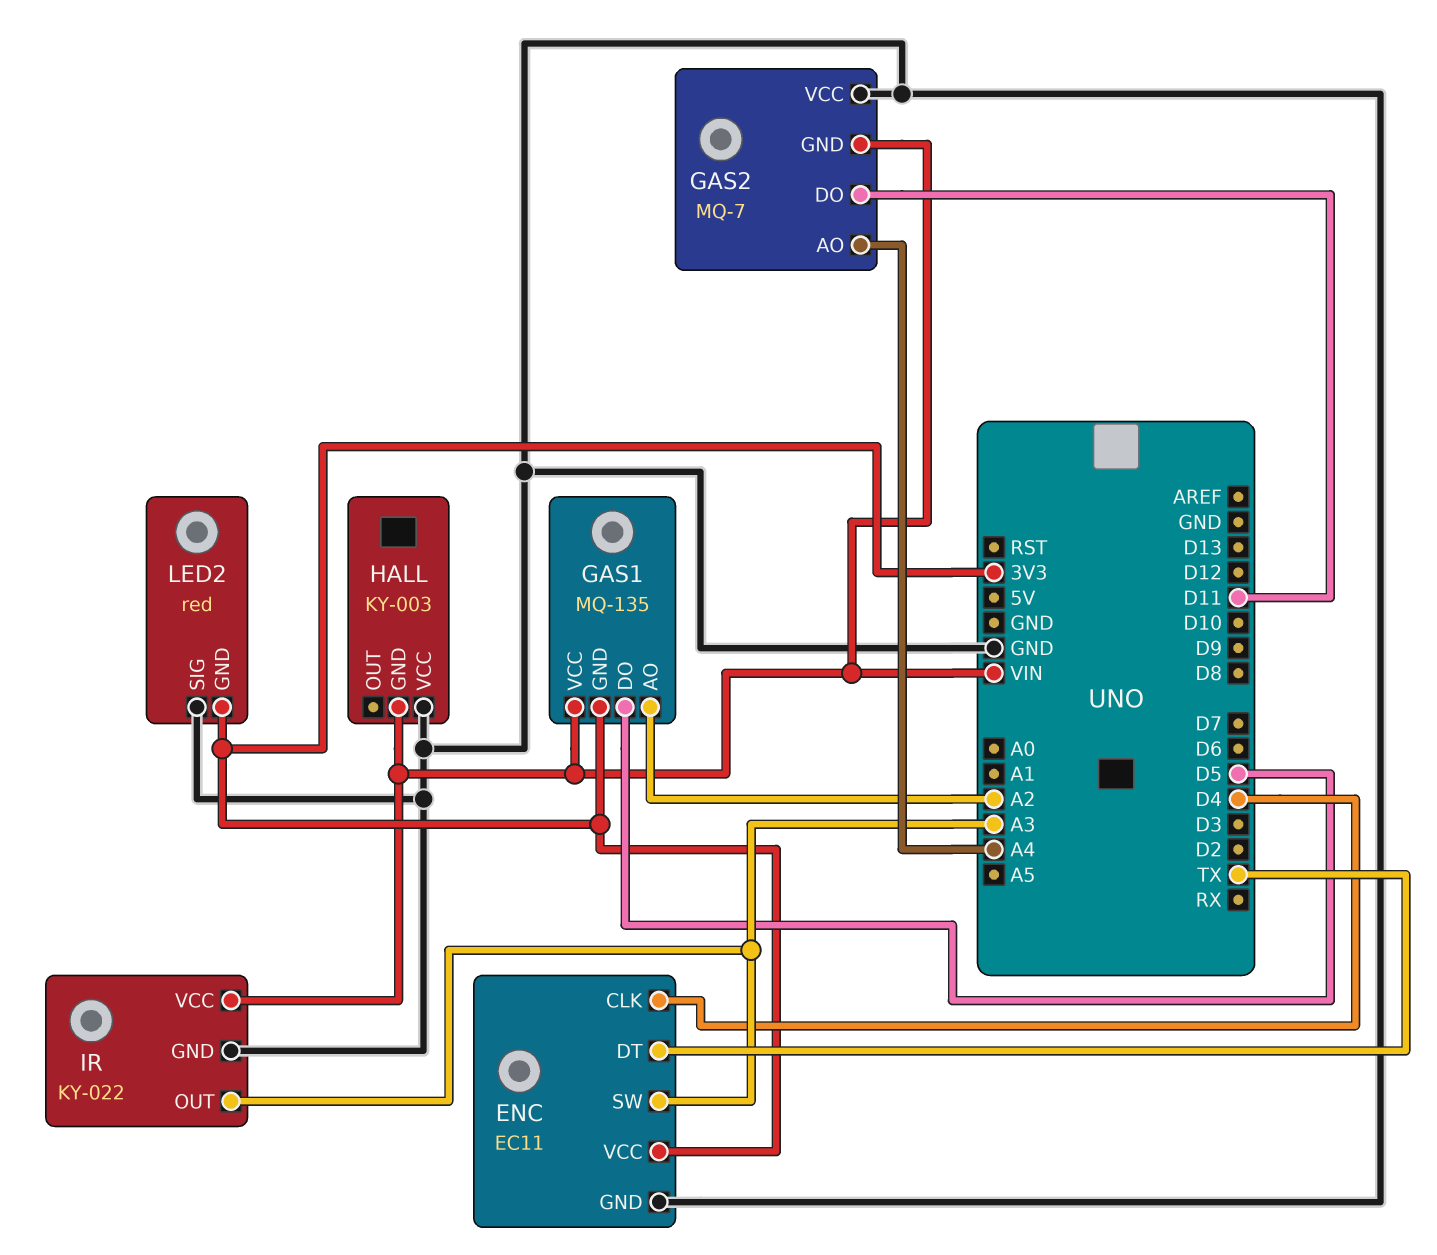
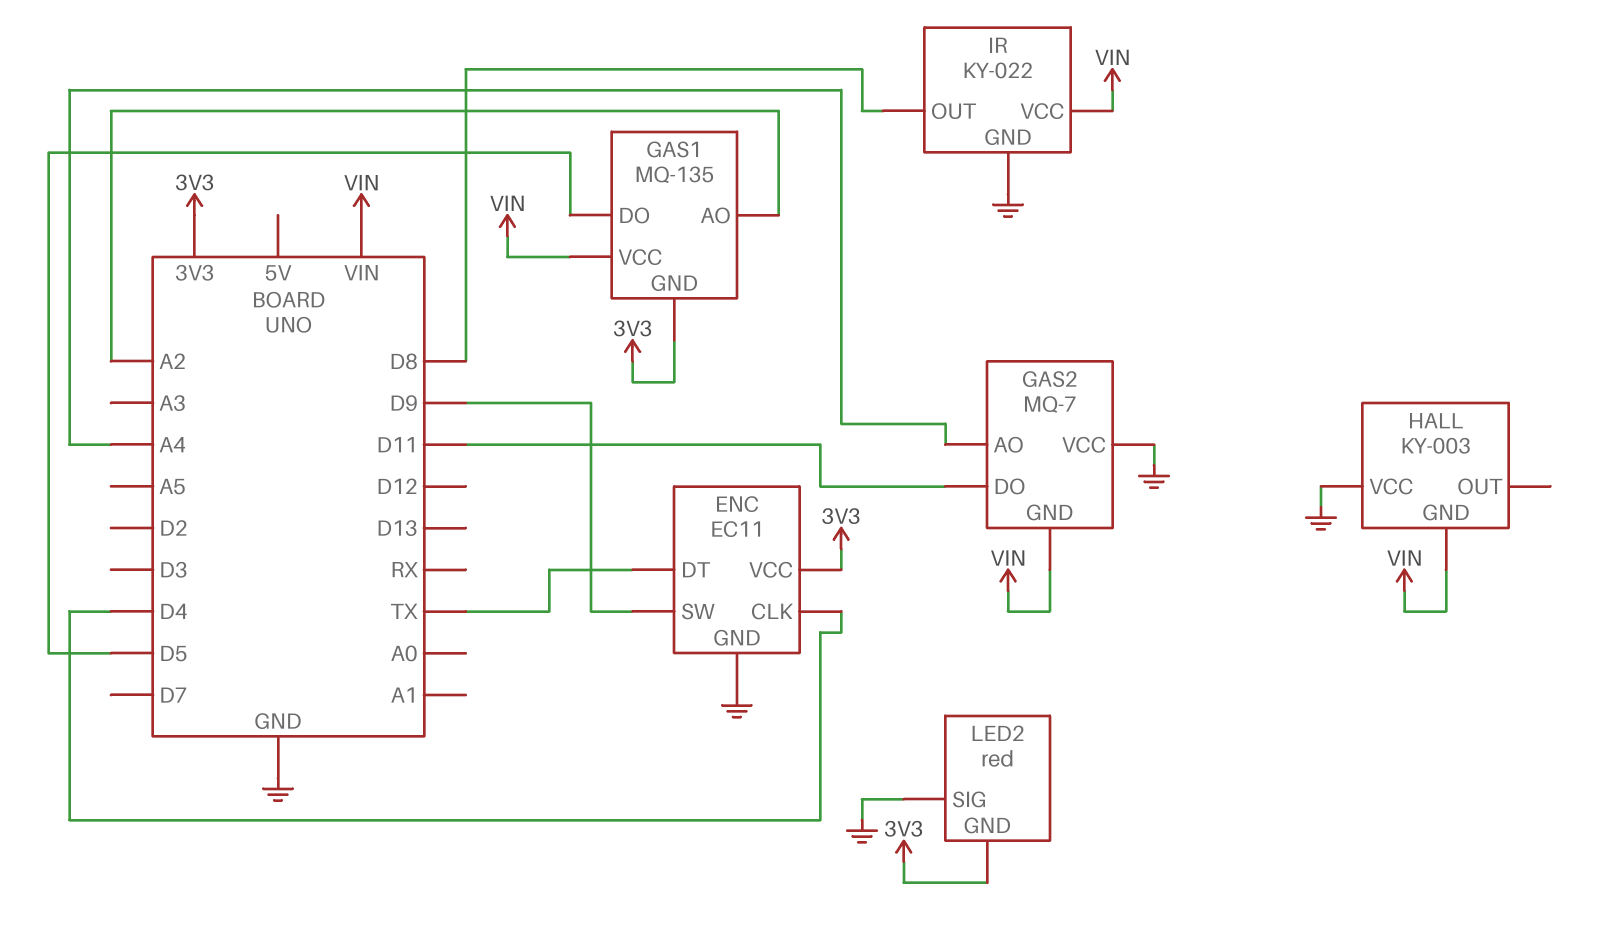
ENC pin SW: A3 -> D9
IR pin OUT: A3 -> D8

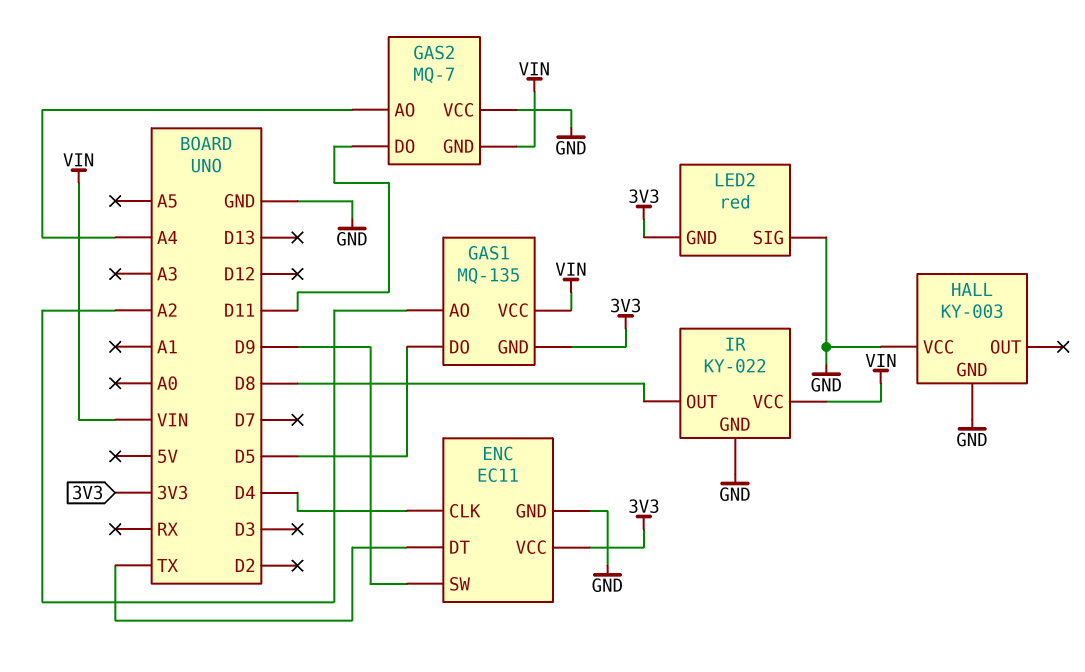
HALL pin GND: VIN -> GND

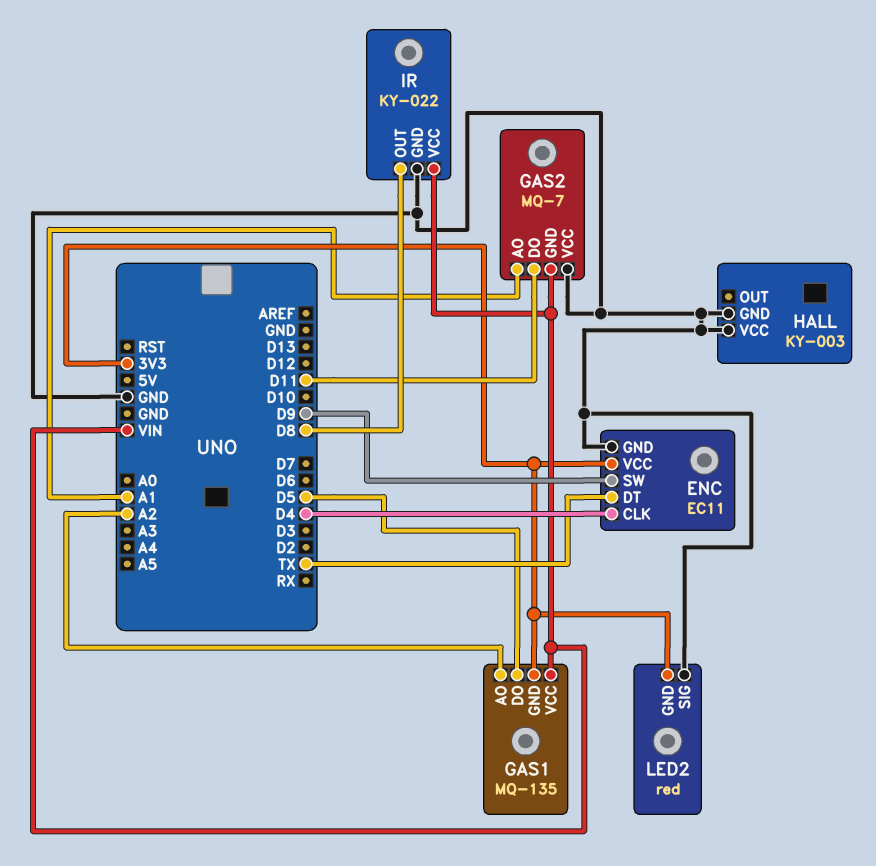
GAS2 pin AO: A4 -> A1

